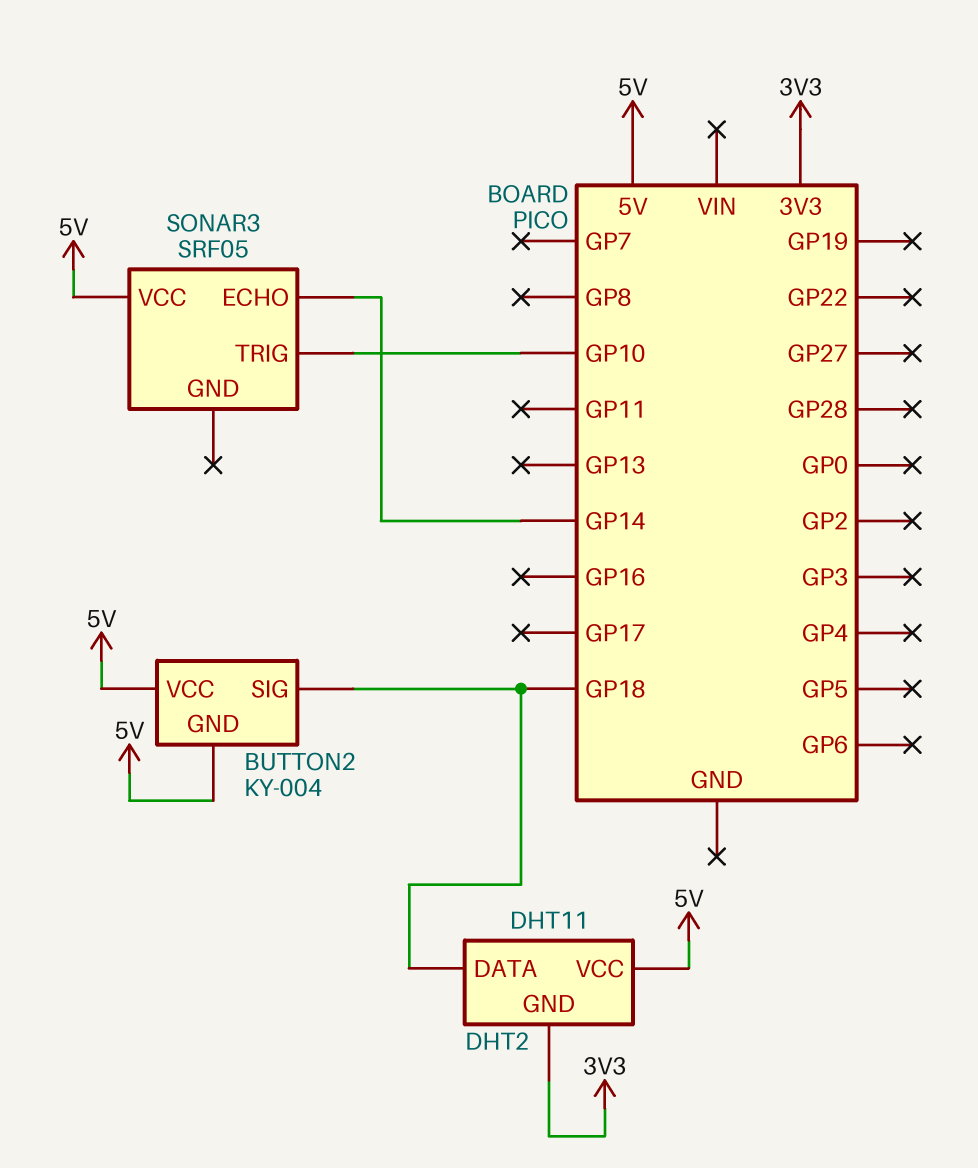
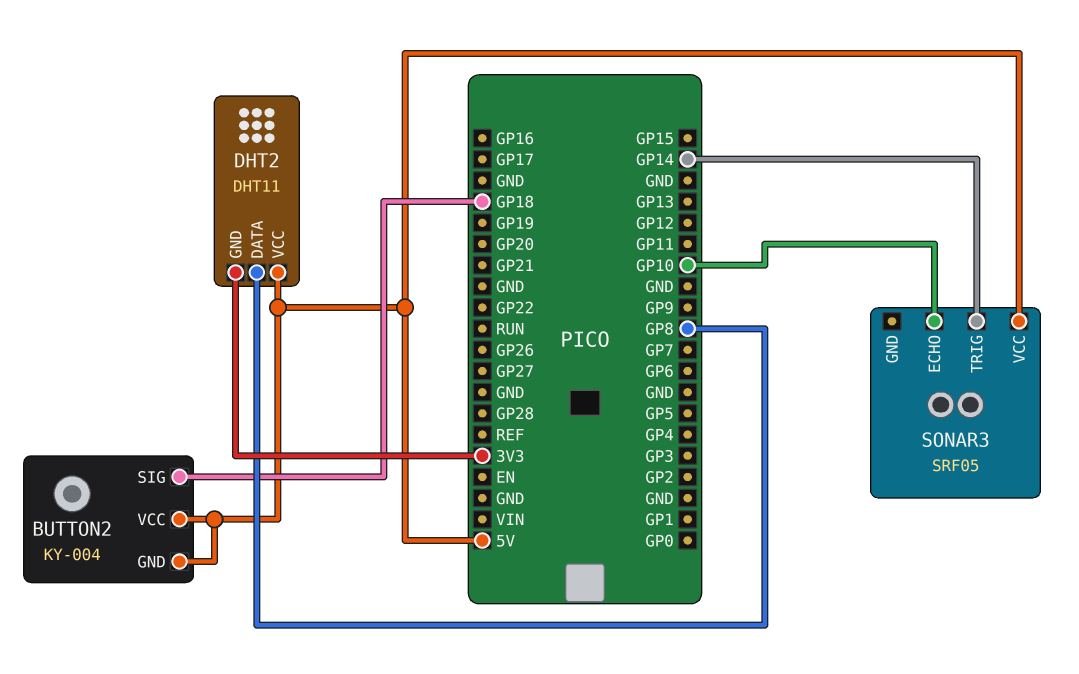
DHT2 pin DATA: GP18 -> GP8
SONAR3 pin ECHO: GP14 -> GP10
SONAR3 pin TRIG: GP10 -> GP14

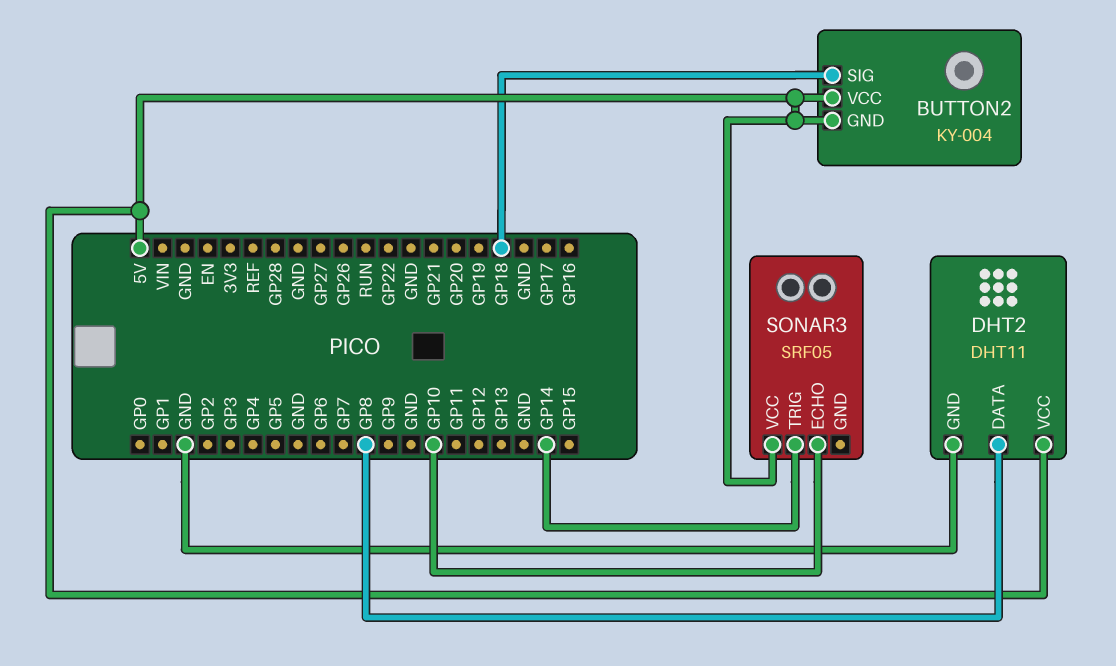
DHT2 pin GND: 3V3 -> GND

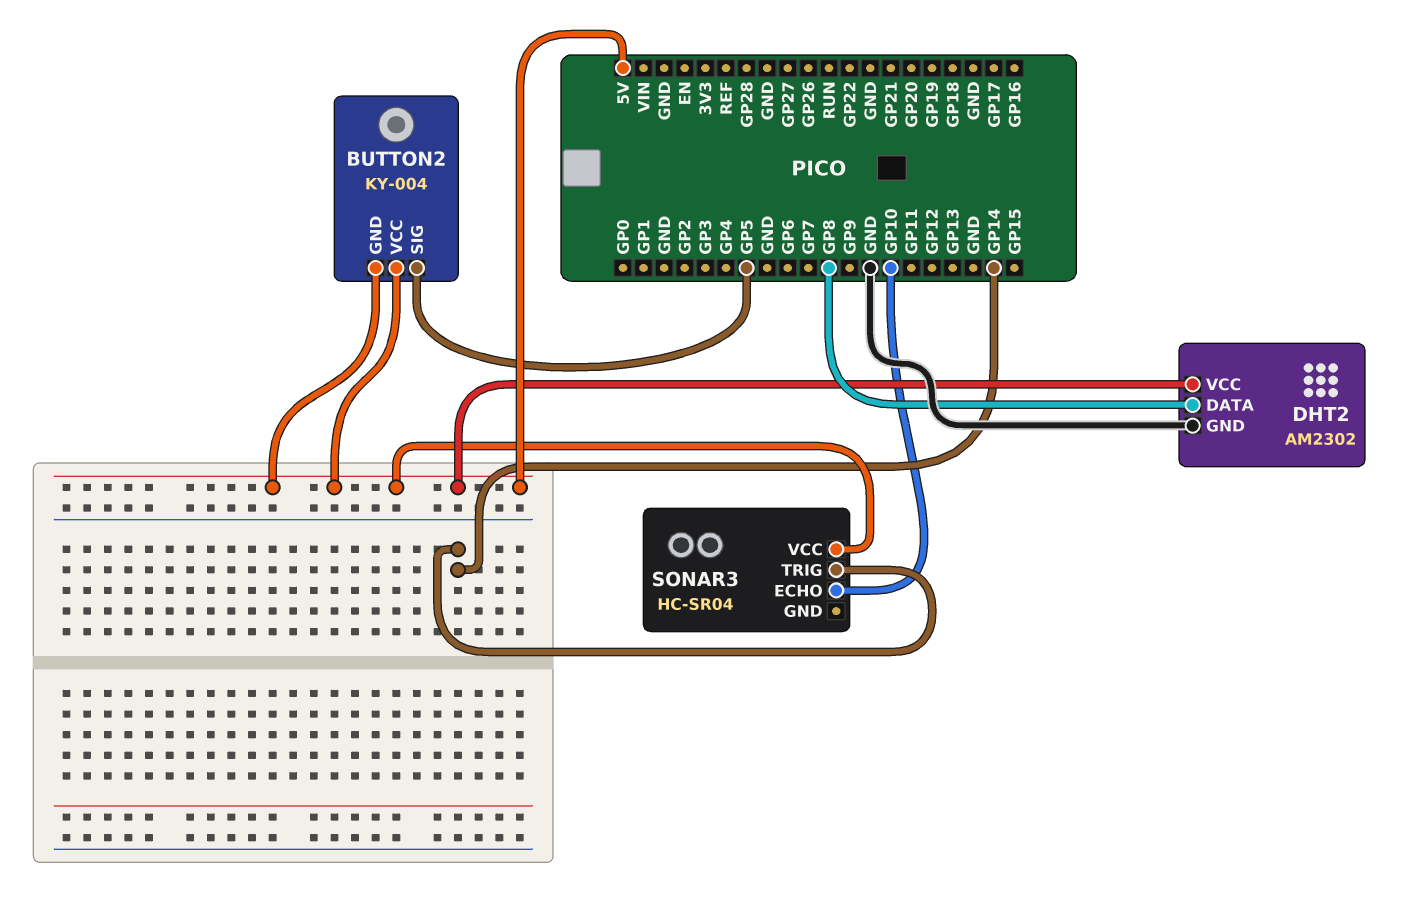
BUTTON2 pin SIG: GP18 -> GP5
DHT2: DHT11 -> AM2302
SONAR3: SRF05 -> HC-SR04

